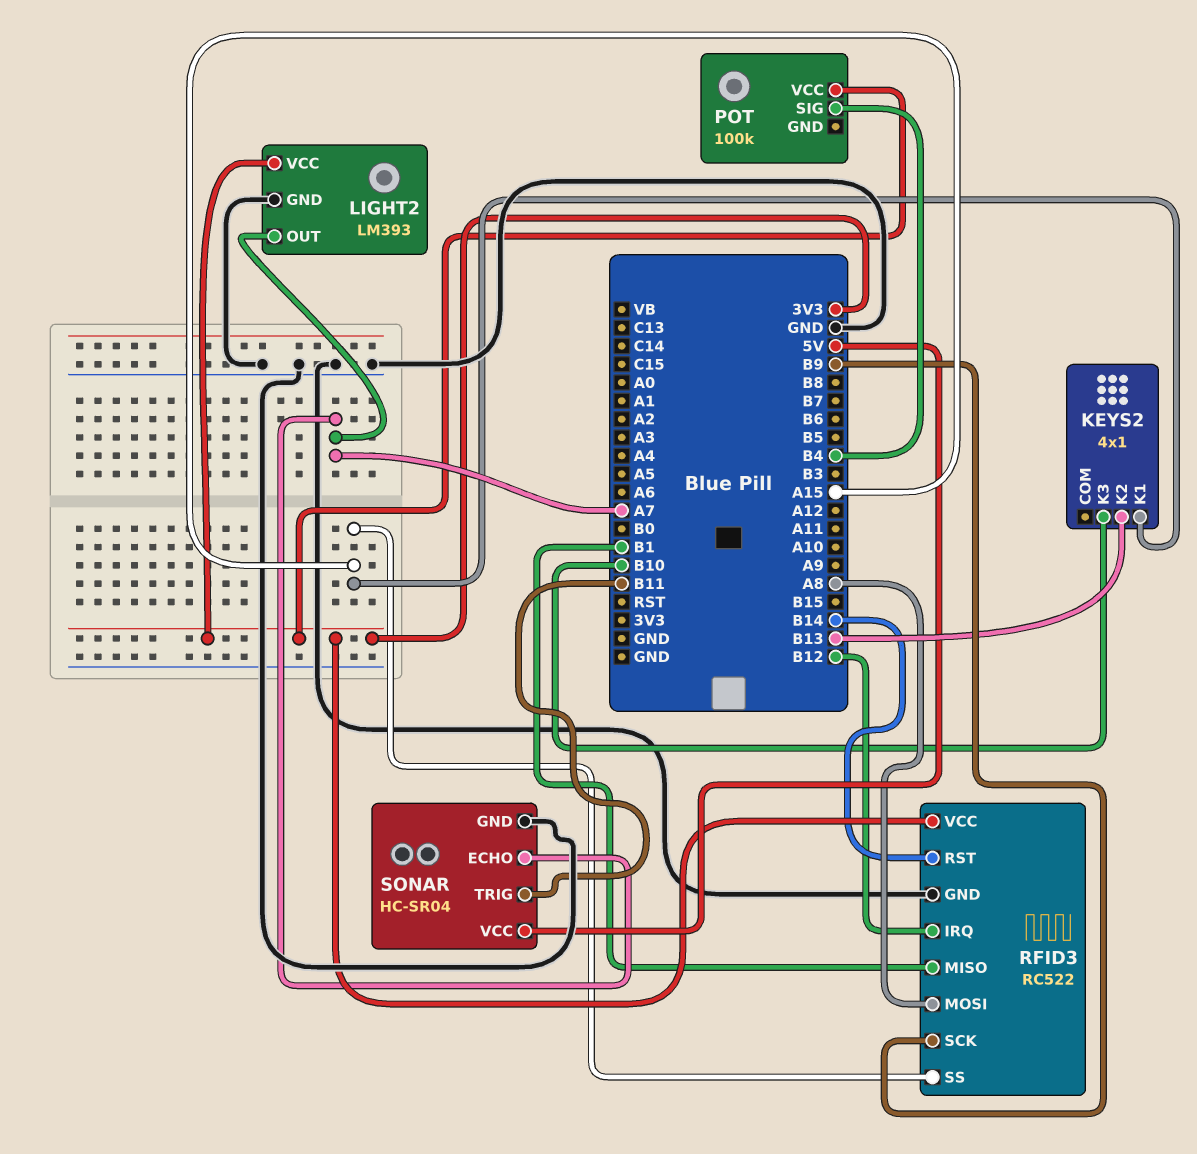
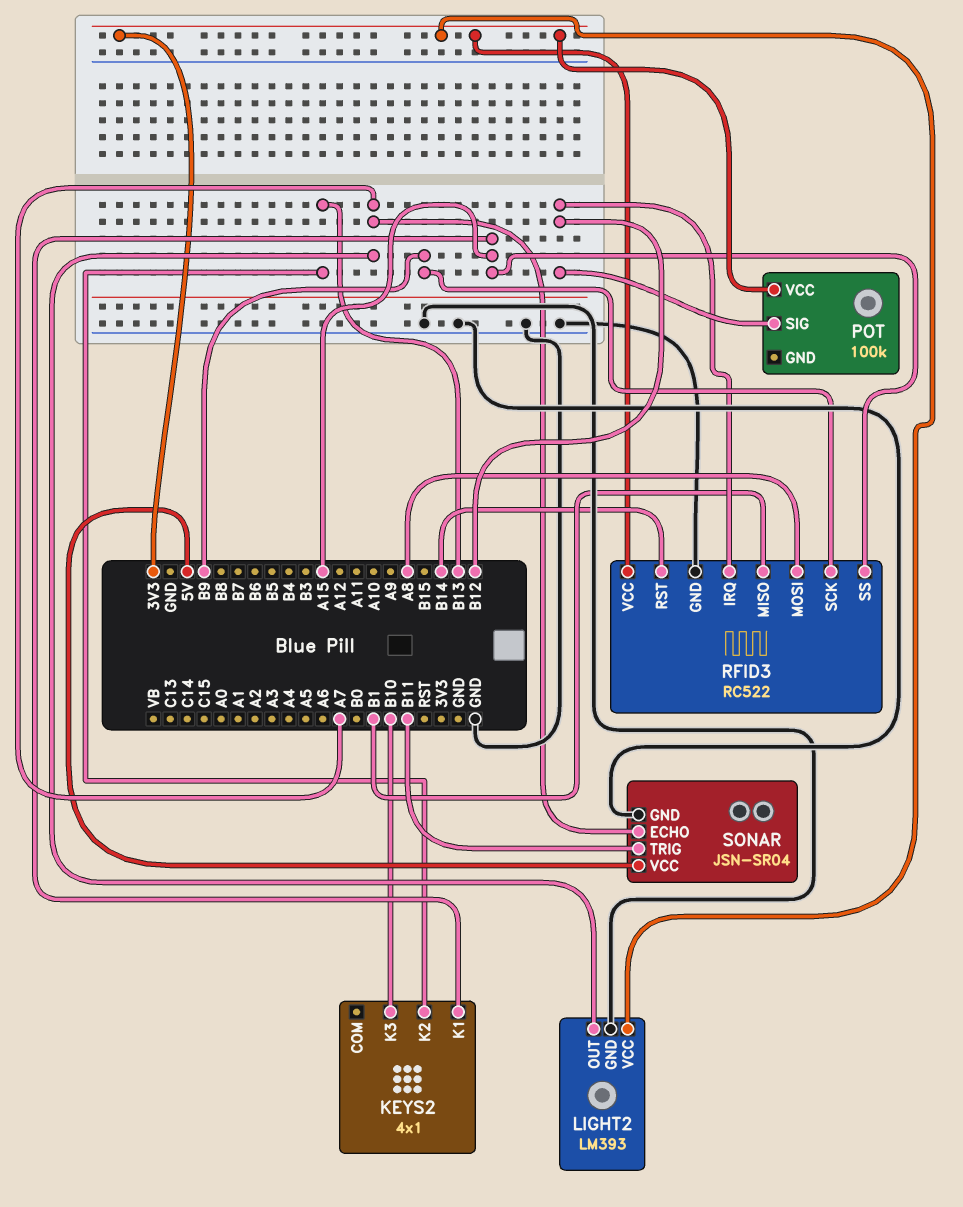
POT pin SIG: B4 -> B12
SONAR: HC-SR04 -> JSN-SR04

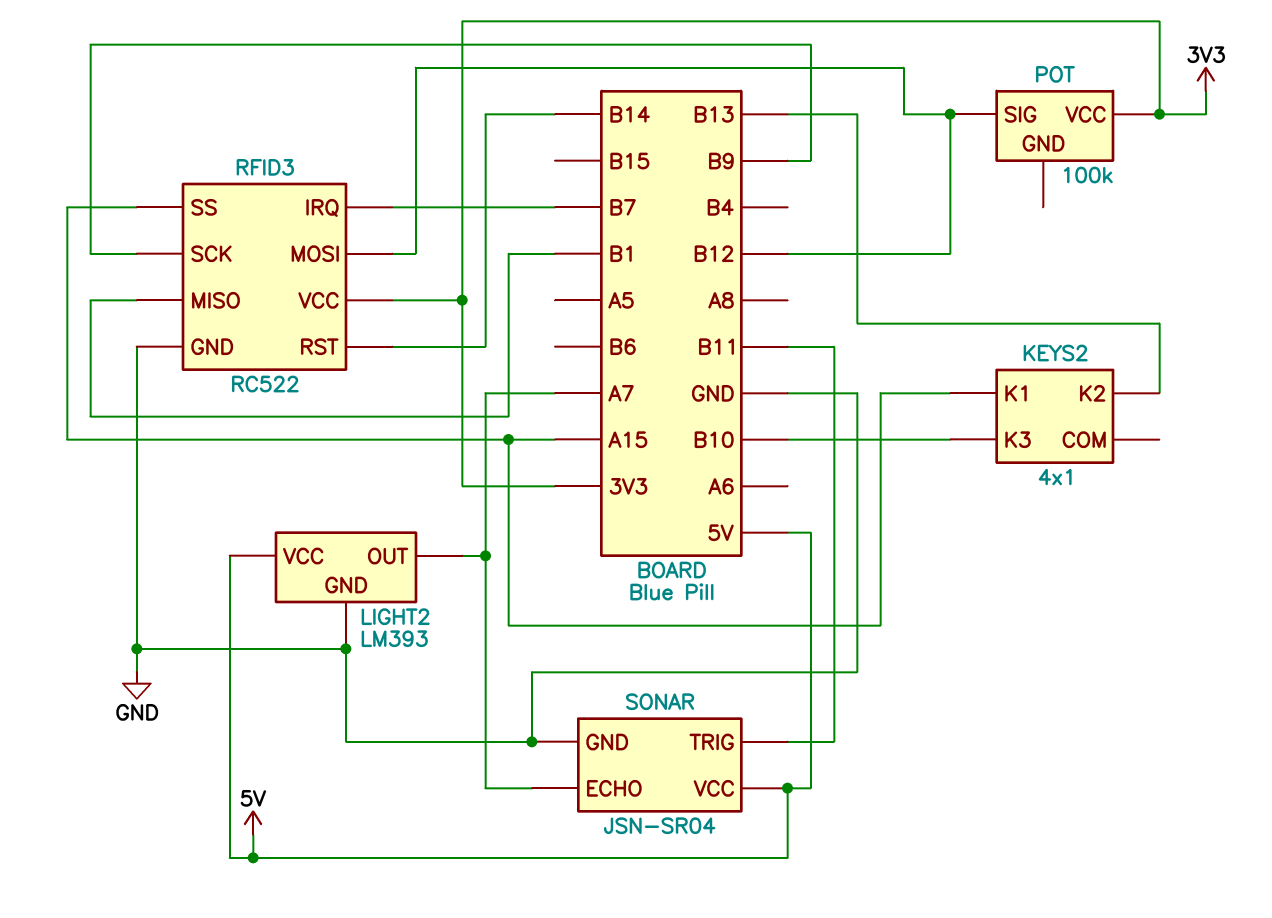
LIGHT2 pin VCC: 3V3 -> 5V
RFID3 pin IRQ: B12 -> B7
RFID3 pin MOSI: A8 -> B12

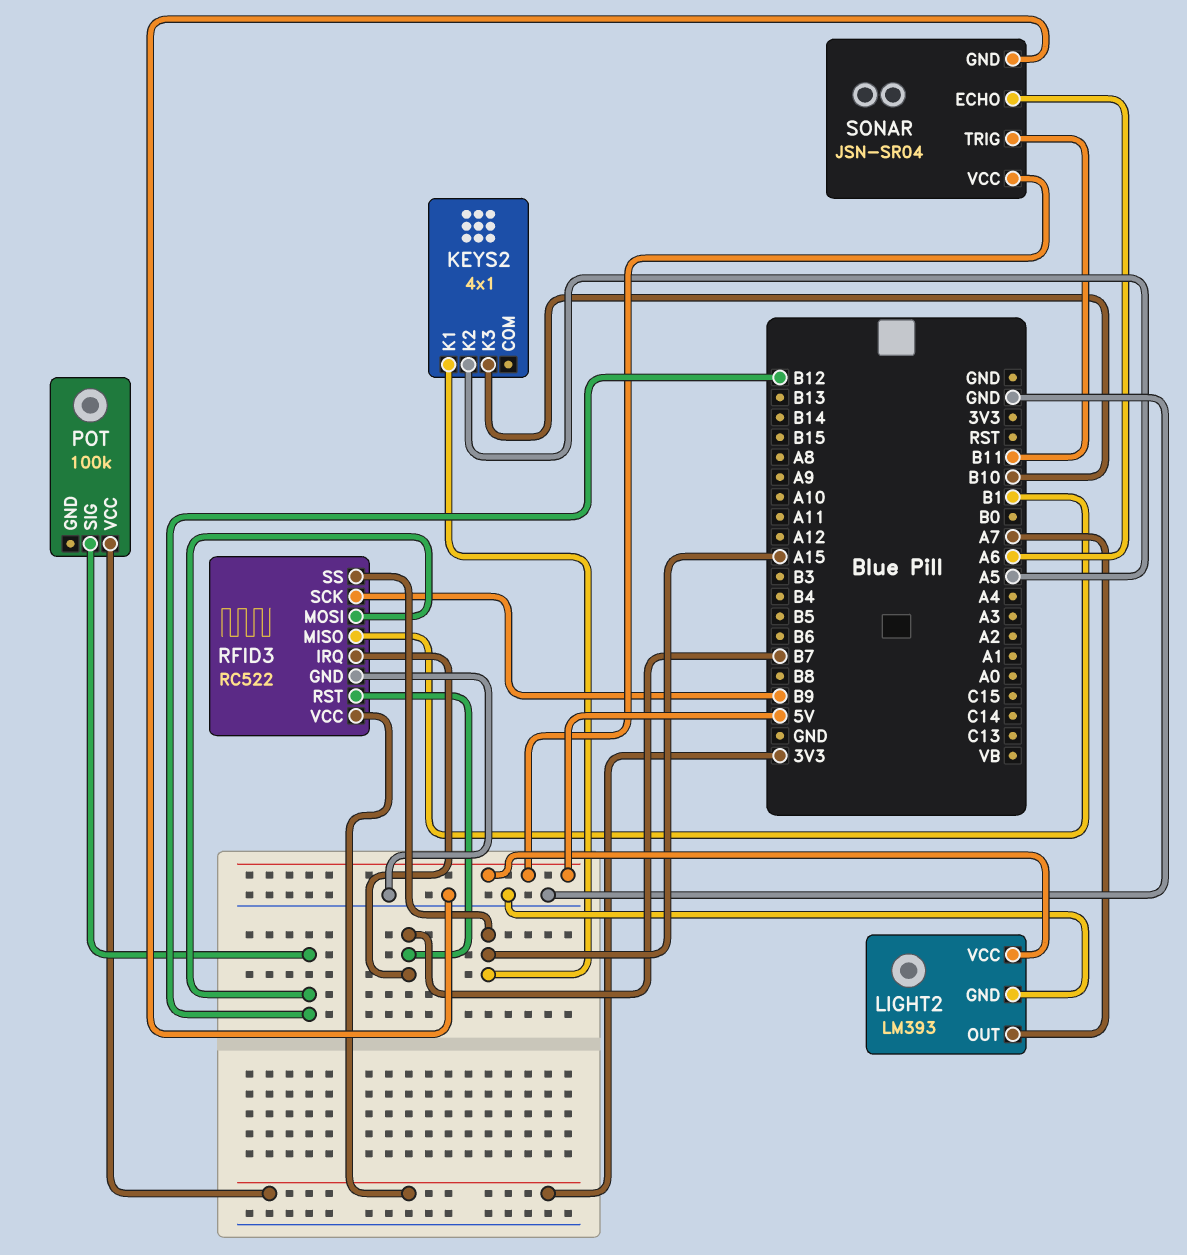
KEYS2 pin K2: B13 -> A5
RFID3 pin RST: B14 -> B7
SONAR pin ECHO: A7 -> A6

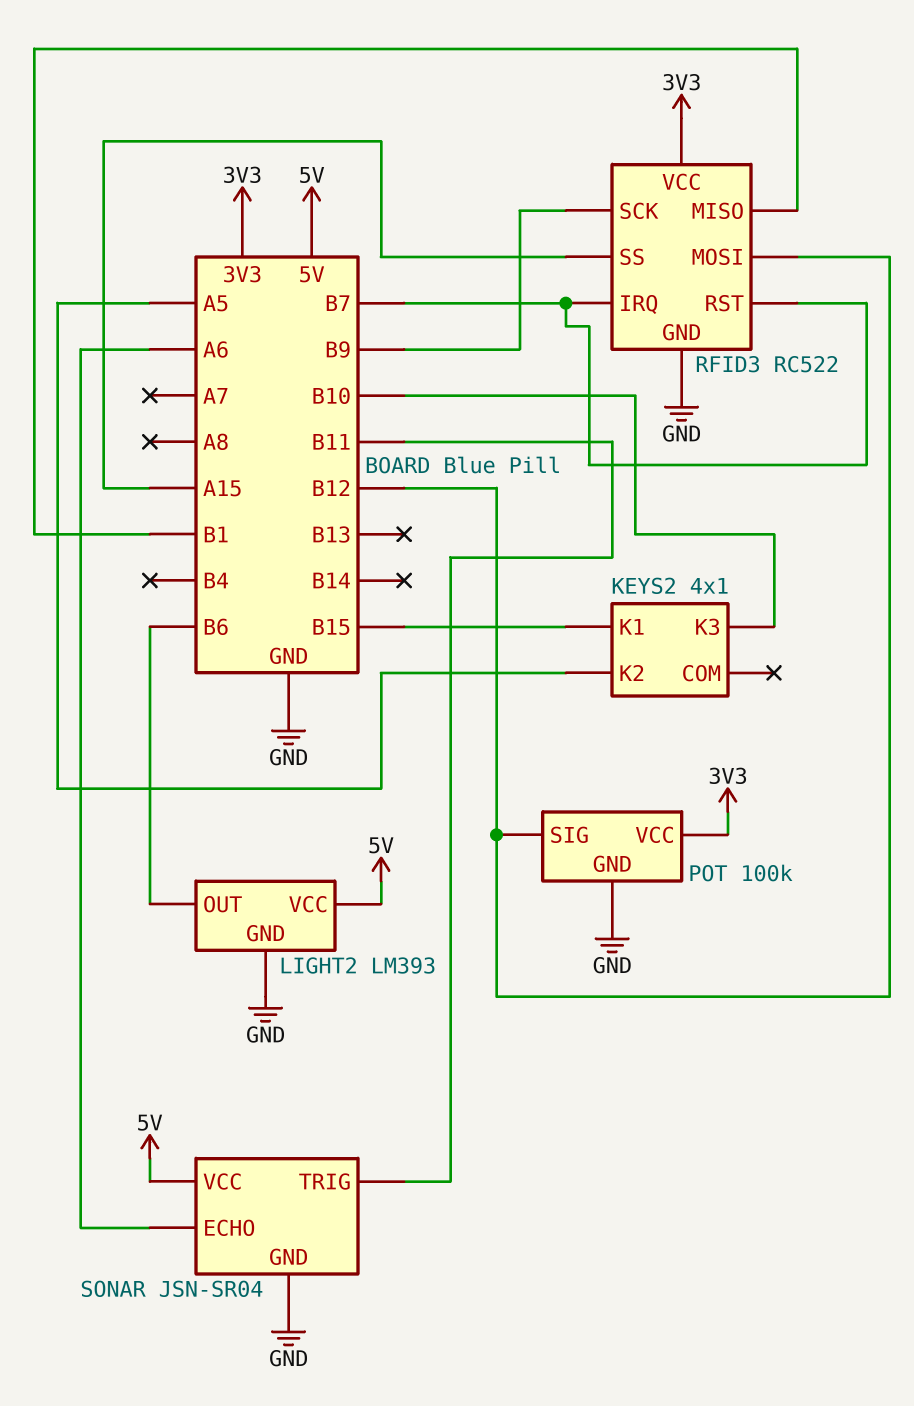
KEYS2 pin K1: A15 -> B15
LIGHT2 pin OUT: A7 -> B6
POT pin GND: none -> GND

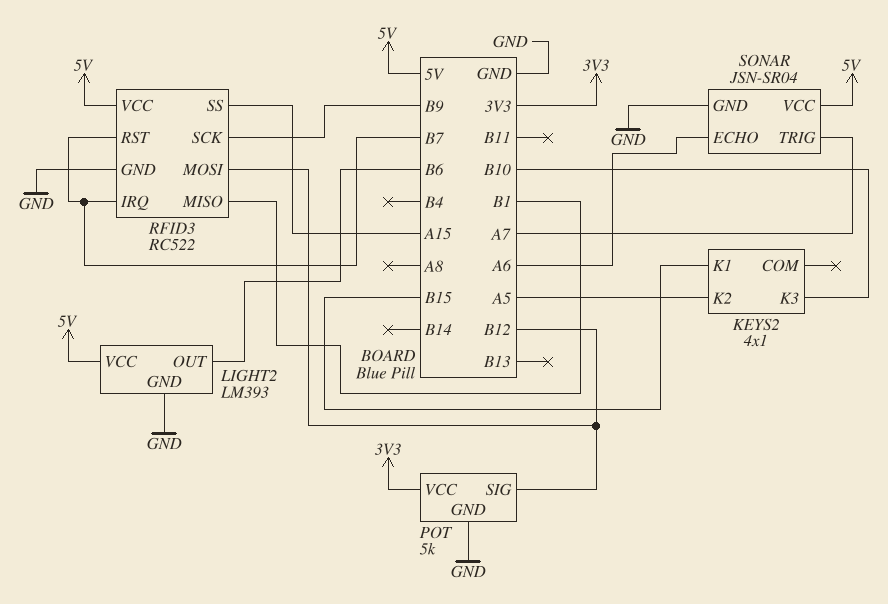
POT: 100k -> 5k
RFID3 pin VCC: 3V3 -> 5V
SONAR pin TRIG: B11 -> A7

